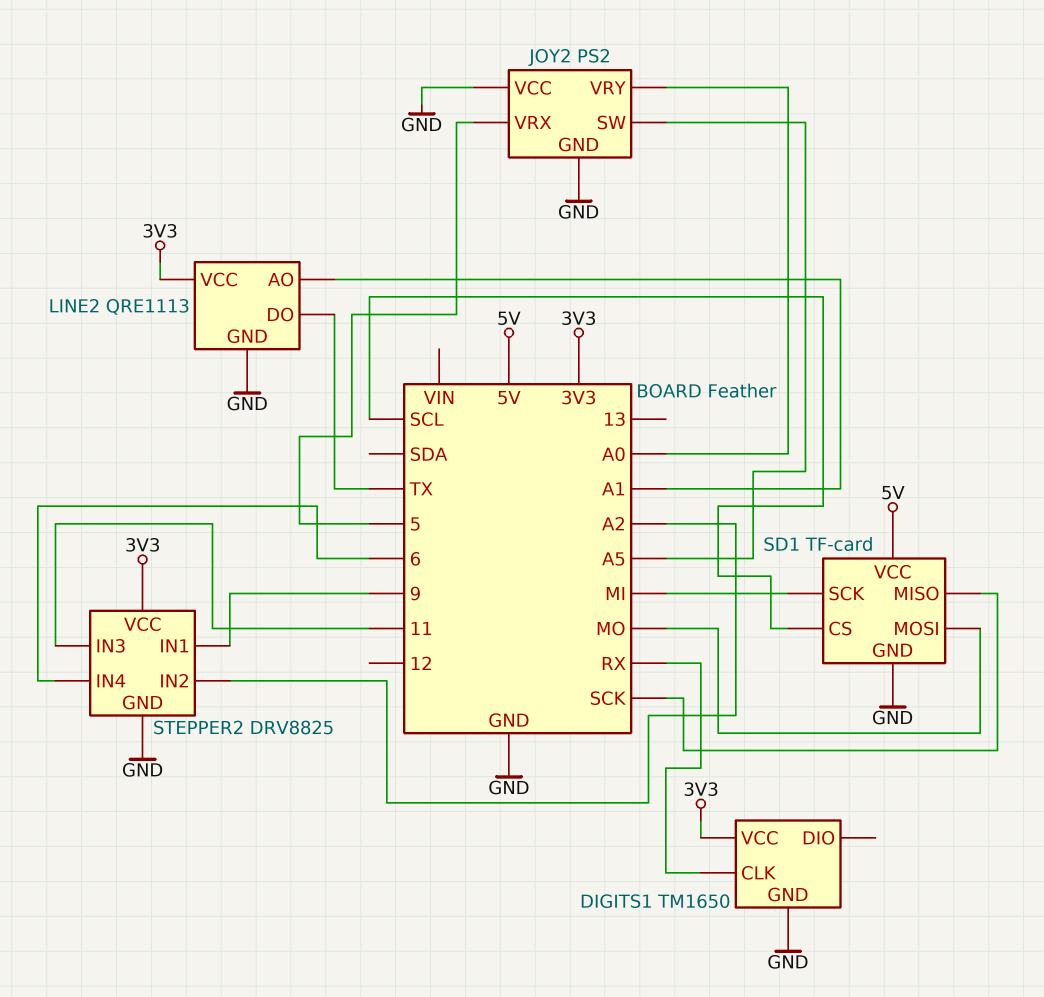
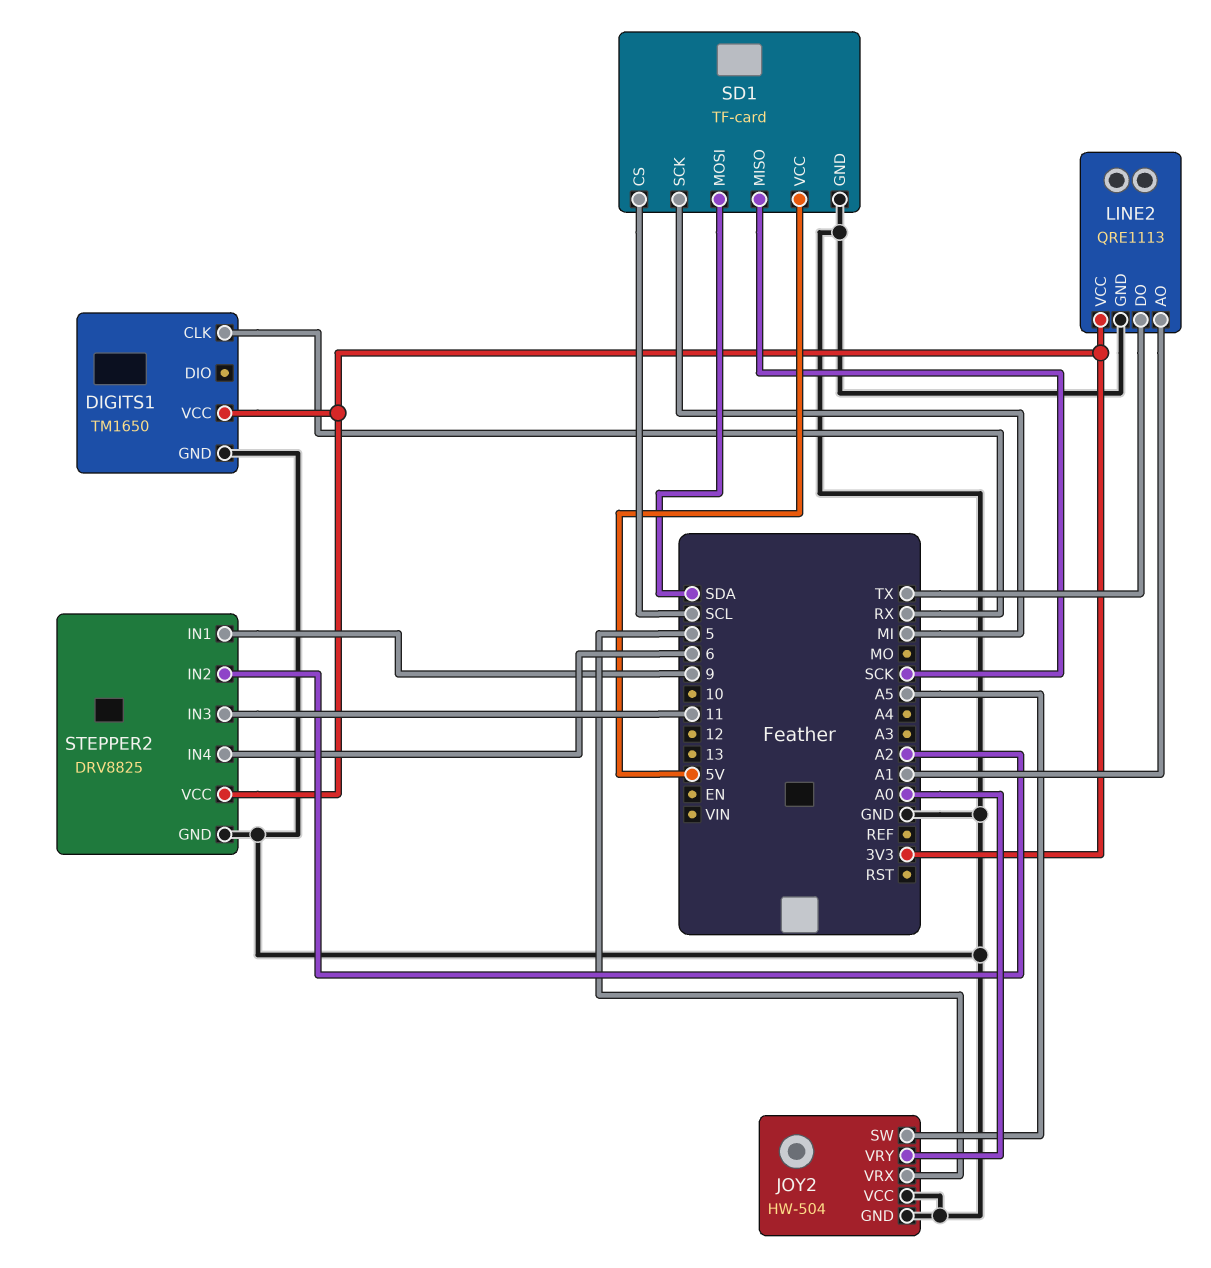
JOY2: PS2 -> HW-504
SD1 pin MOSI: MO -> SDA

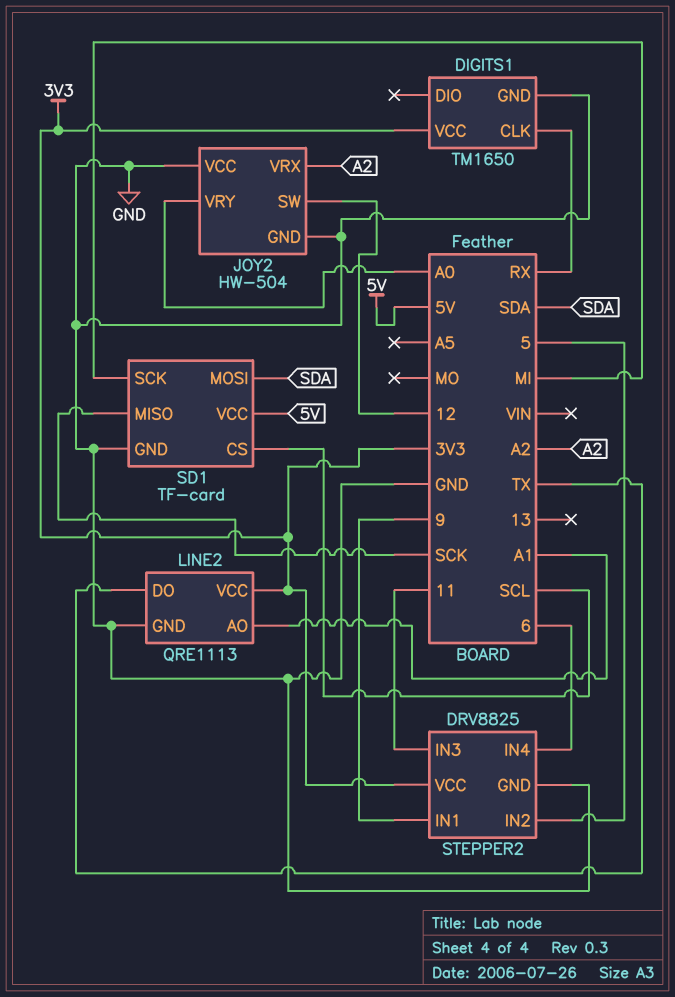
JOY2 pin SW: A5 -> 12
JOY2 pin VRX: 5 -> A2
STEPPER2 pin IN2: A2 -> 5

